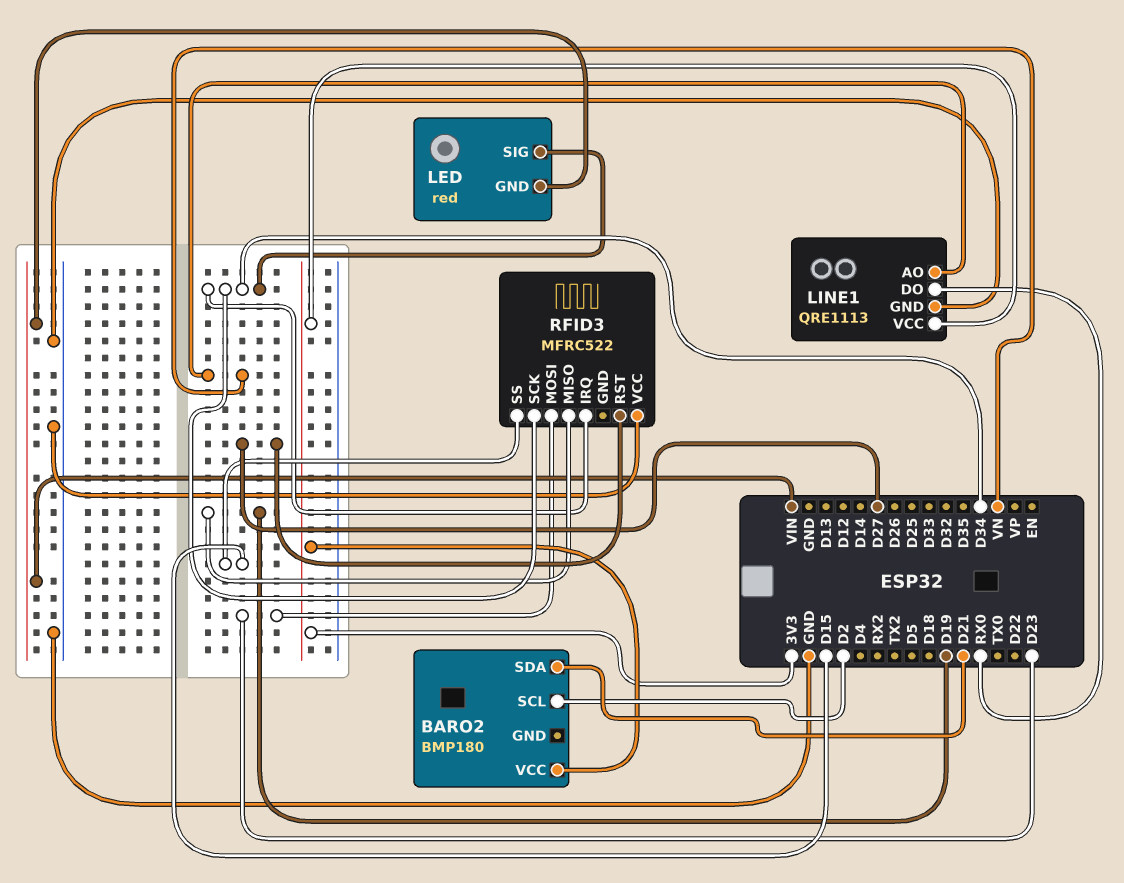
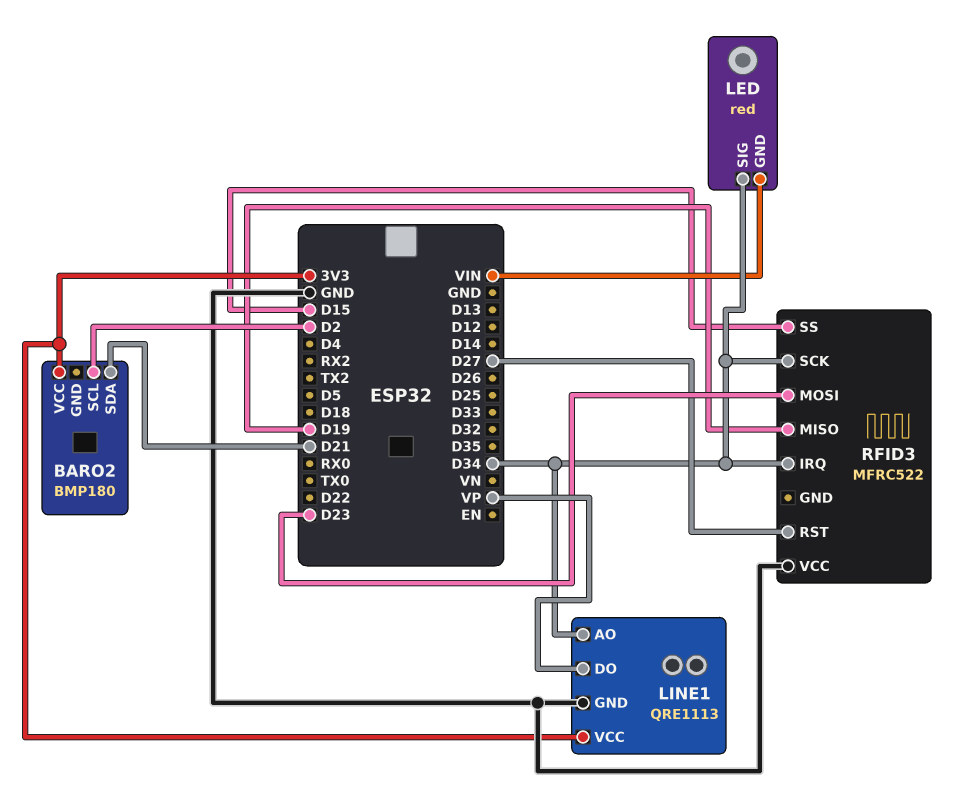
LINE1 pin AO: VN -> D34
LINE1 pin DO: RX0 -> VP

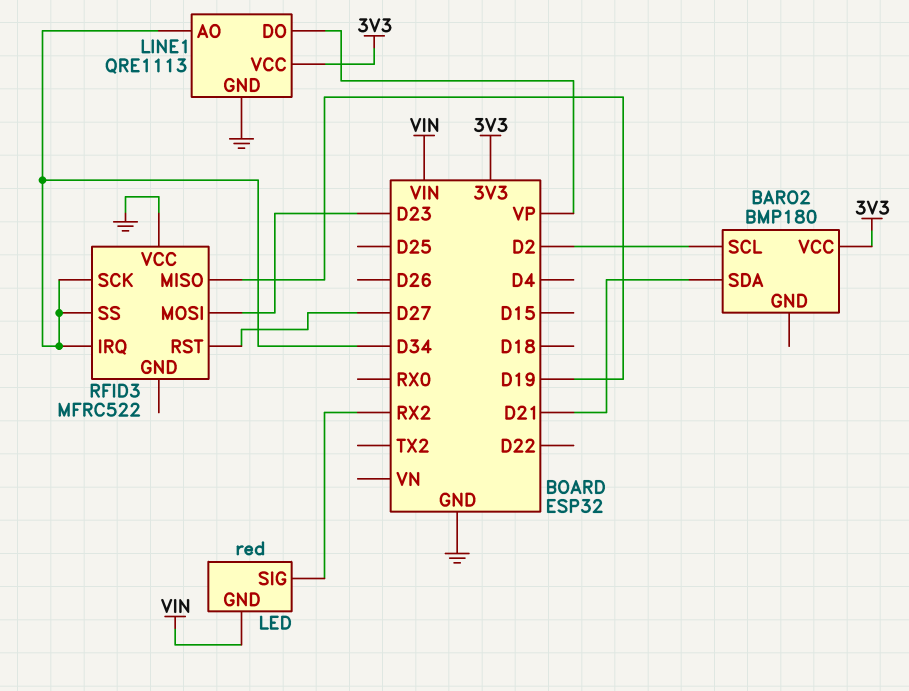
LED pin SIG: D34 -> RX2
RFID3 pin SS: D15 -> D34

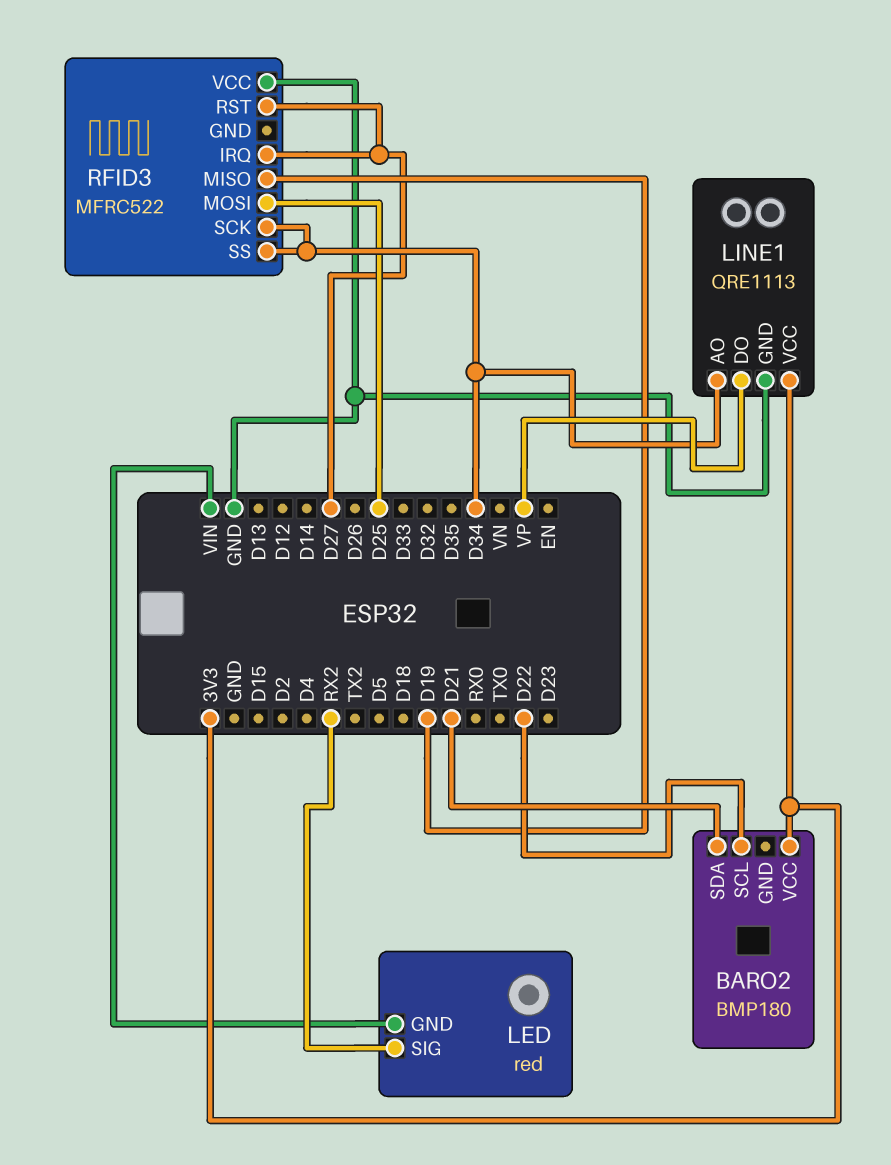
BARO2 pin SCL: D2 -> D22
RFID3 pin IRQ: D34 -> D27
RFID3 pin MOSI: D23 -> D25

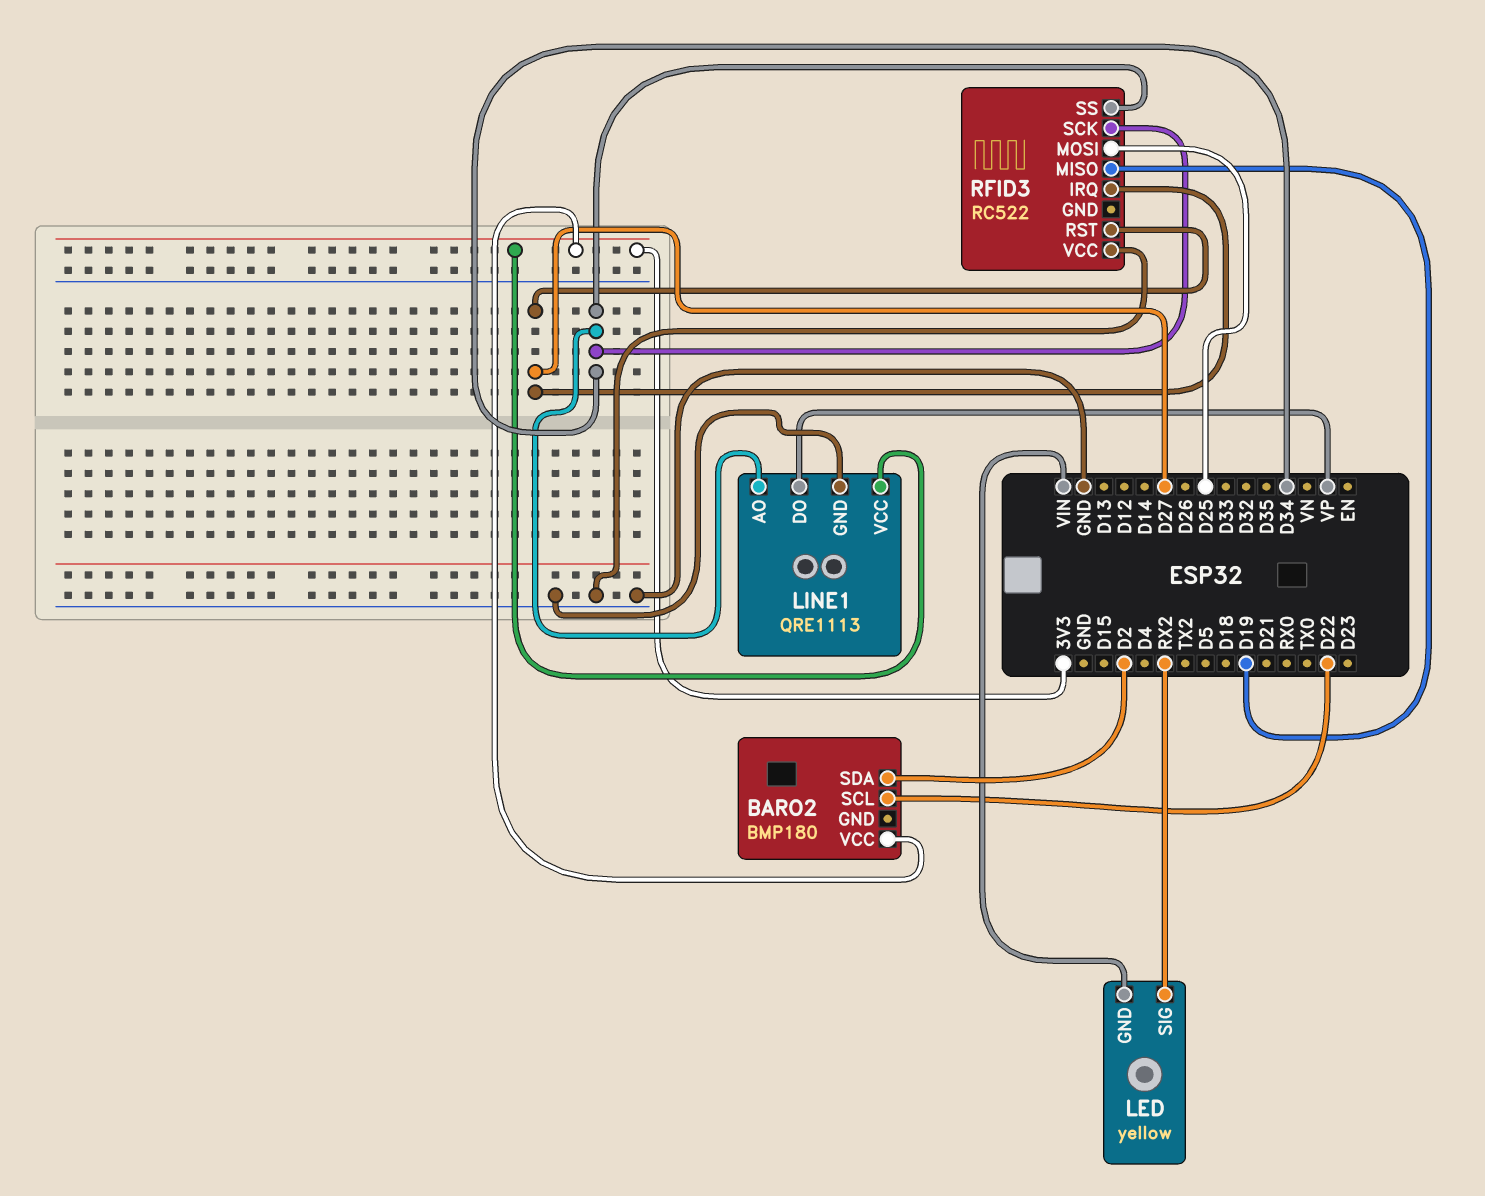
BARO2 pin SDA: D21 -> D2
LED: red -> yellow
RFID3: MFRC522 -> RC522

